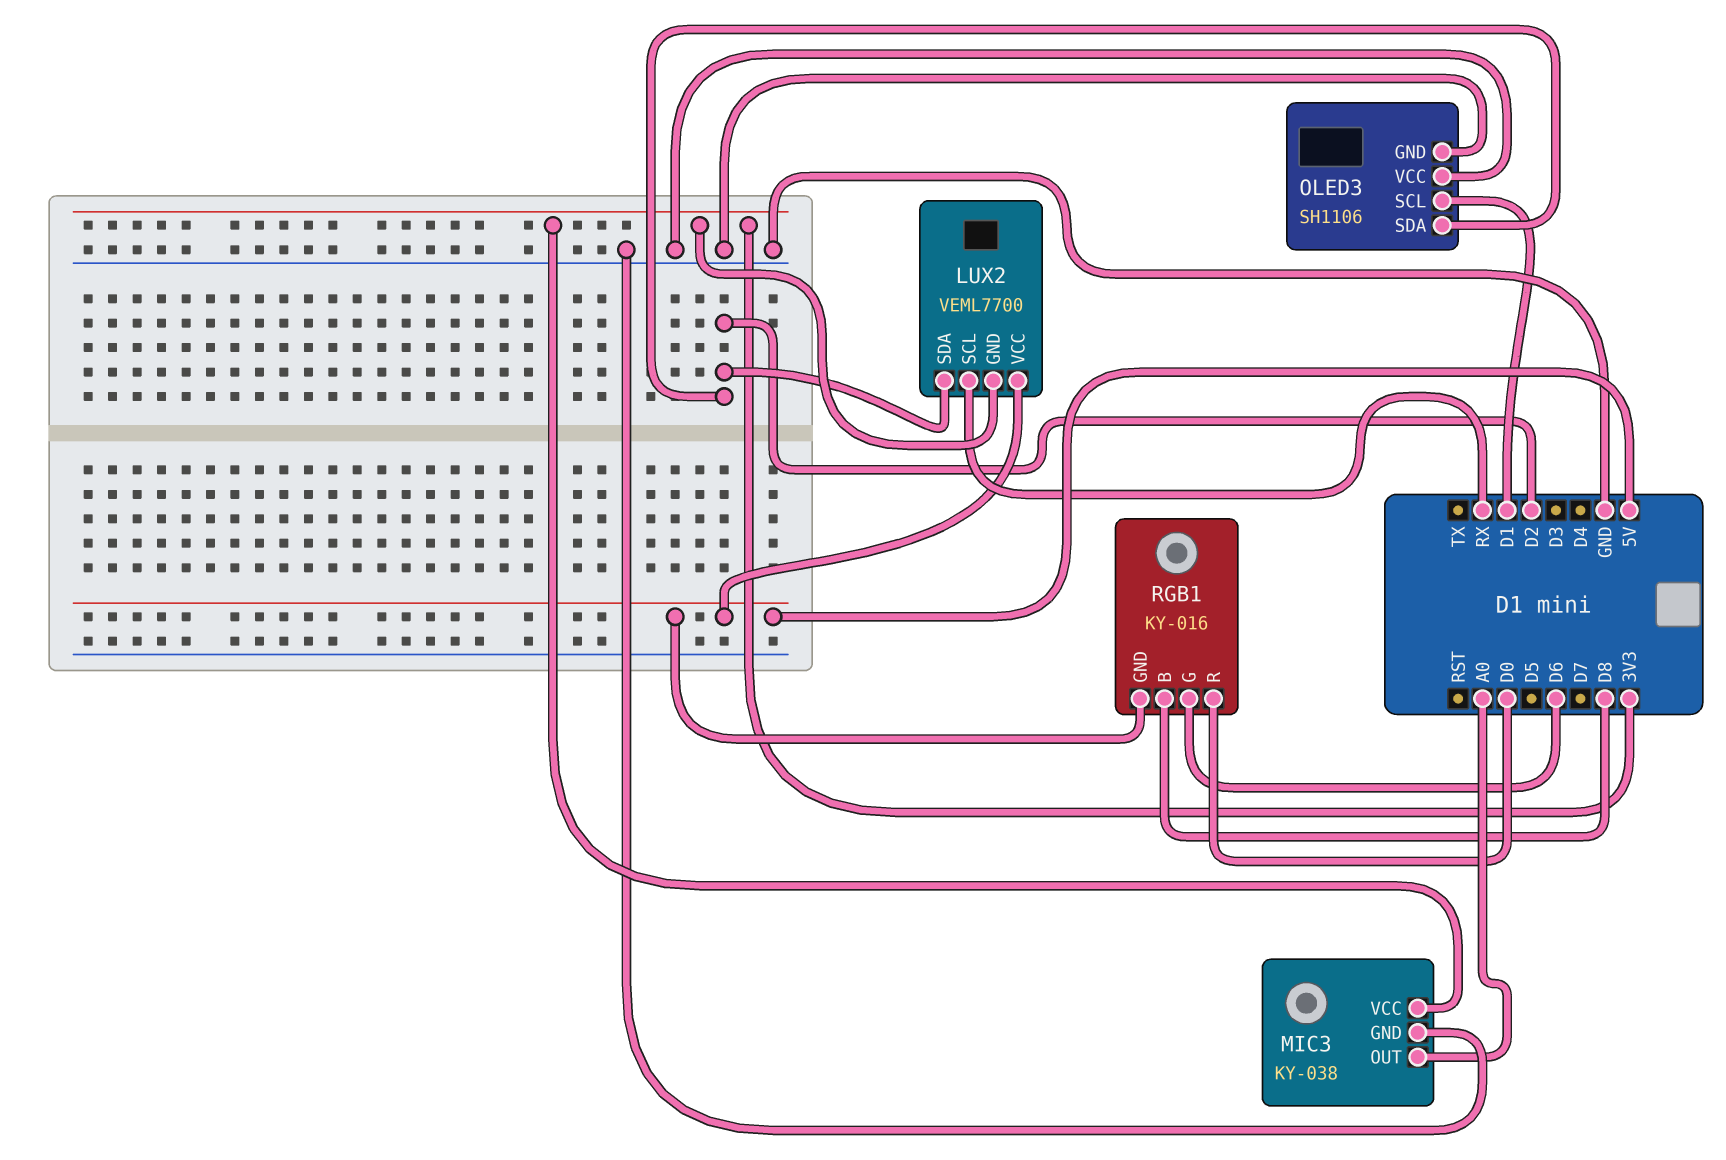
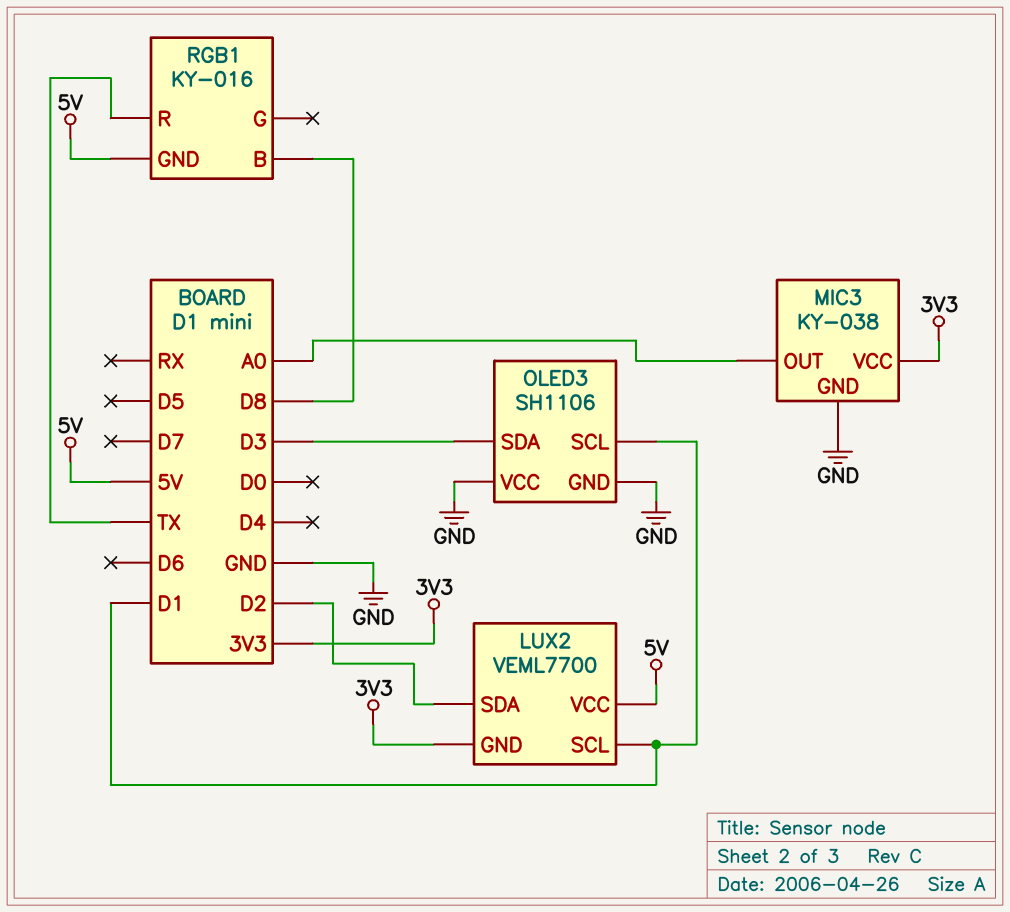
LUX2 pin SCL: RX -> D1
OLED3 pin SDA: D2 -> D3
RGB1 pin G: D6 -> none
RGB1 pin R: D0 -> TX

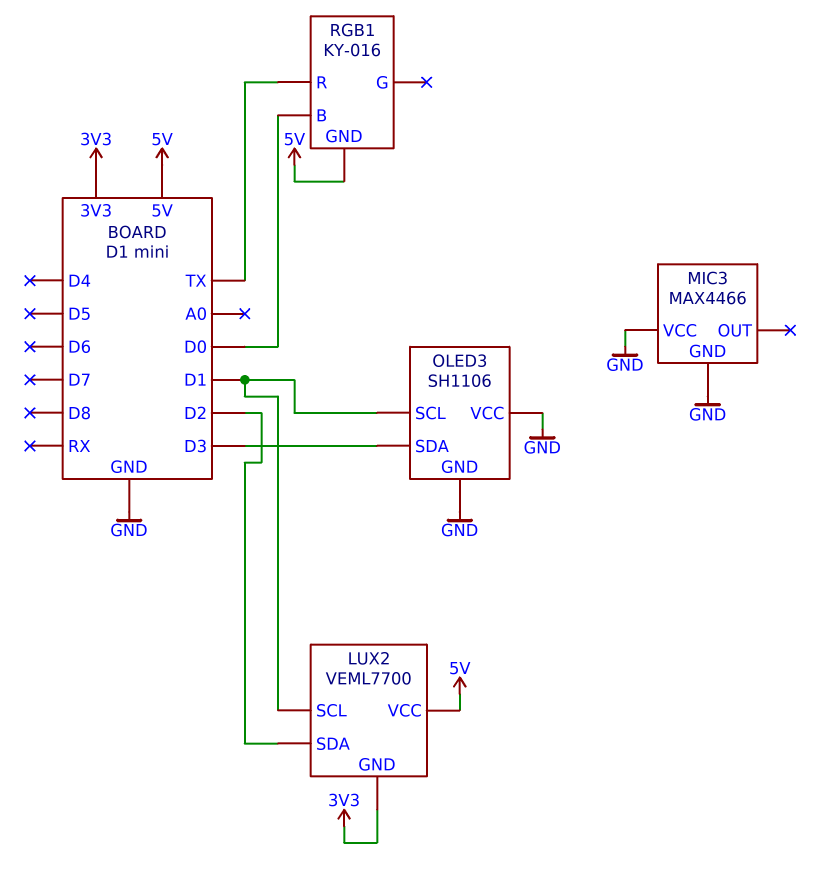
MIC3: KY-038 -> MAX4466
MIC3 pin OUT: A0 -> none
MIC3 pin VCC: 3V3 -> GND
RGB1 pin B: D8 -> D0

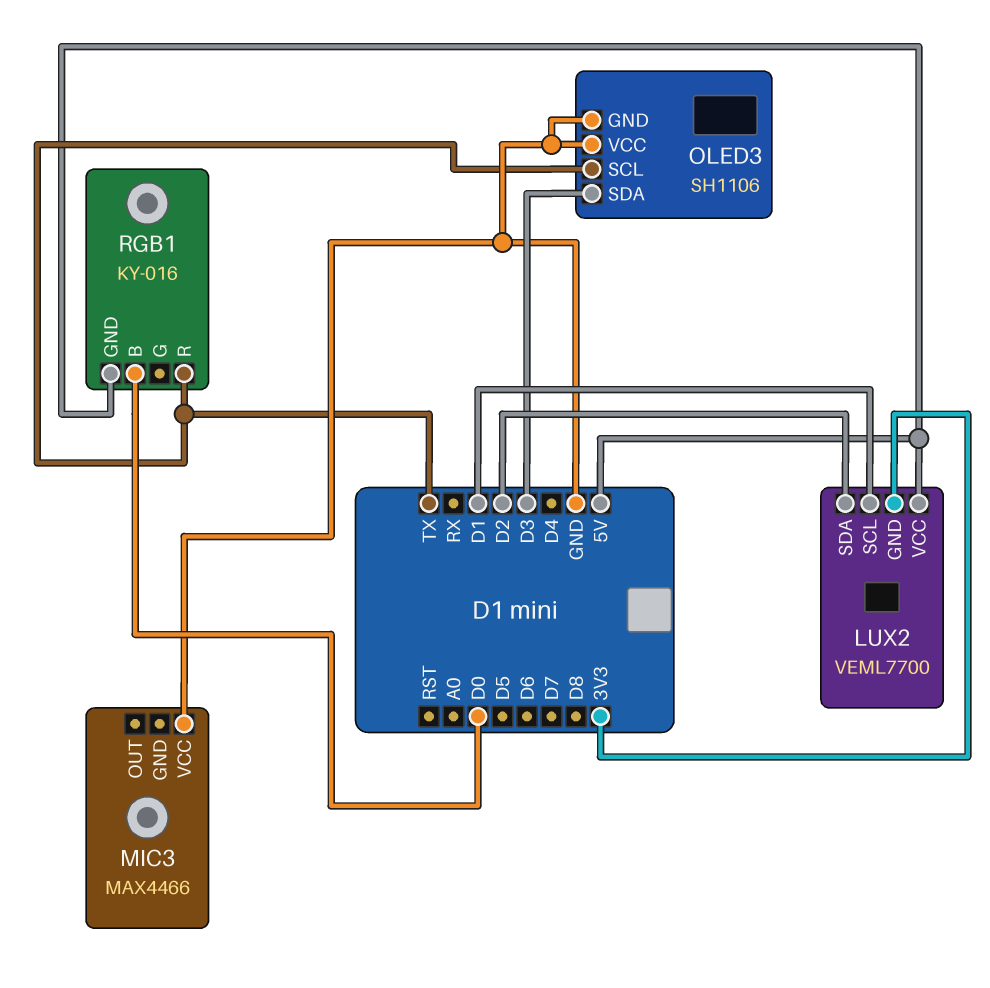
MIC3 pin GND: GND -> none
OLED3 pin SCL: D1 -> TX

